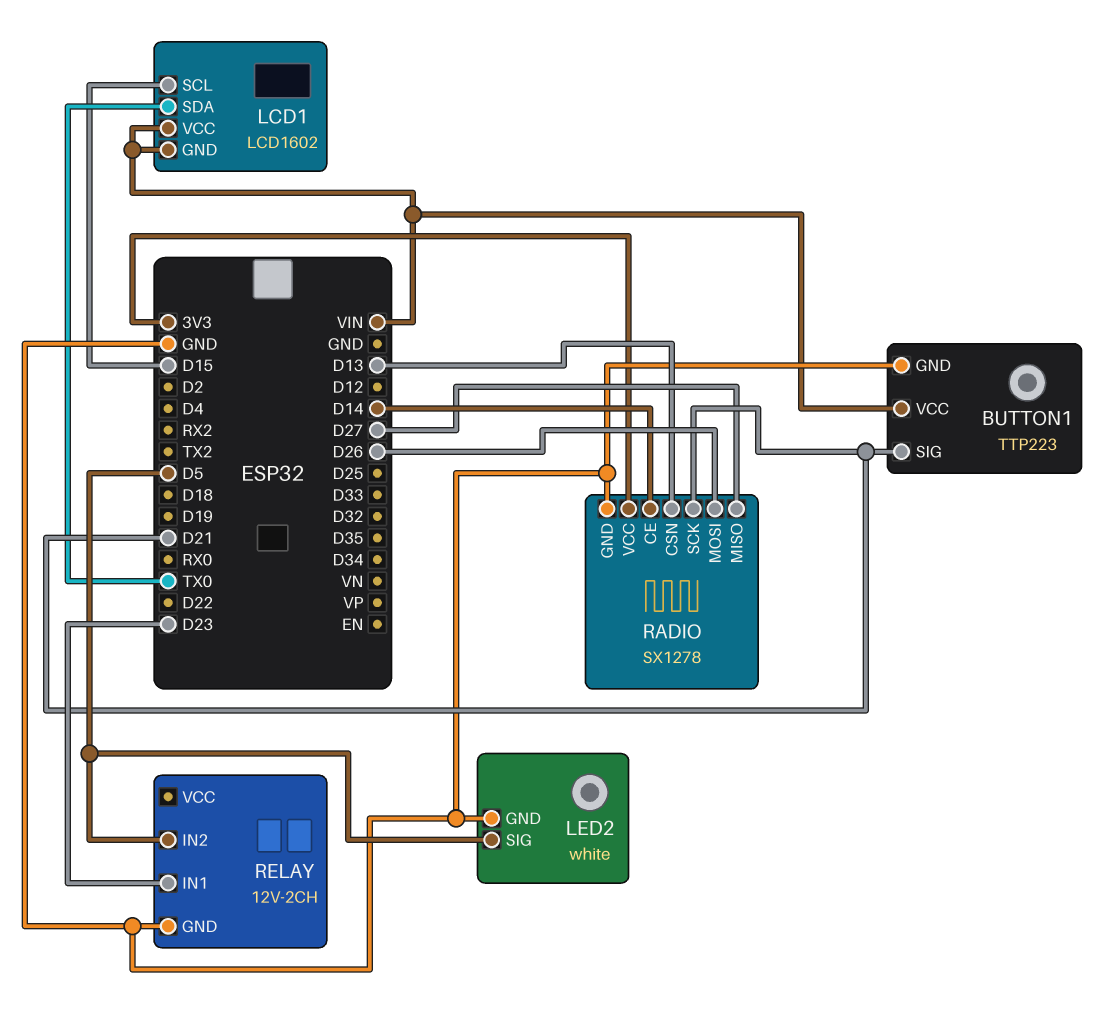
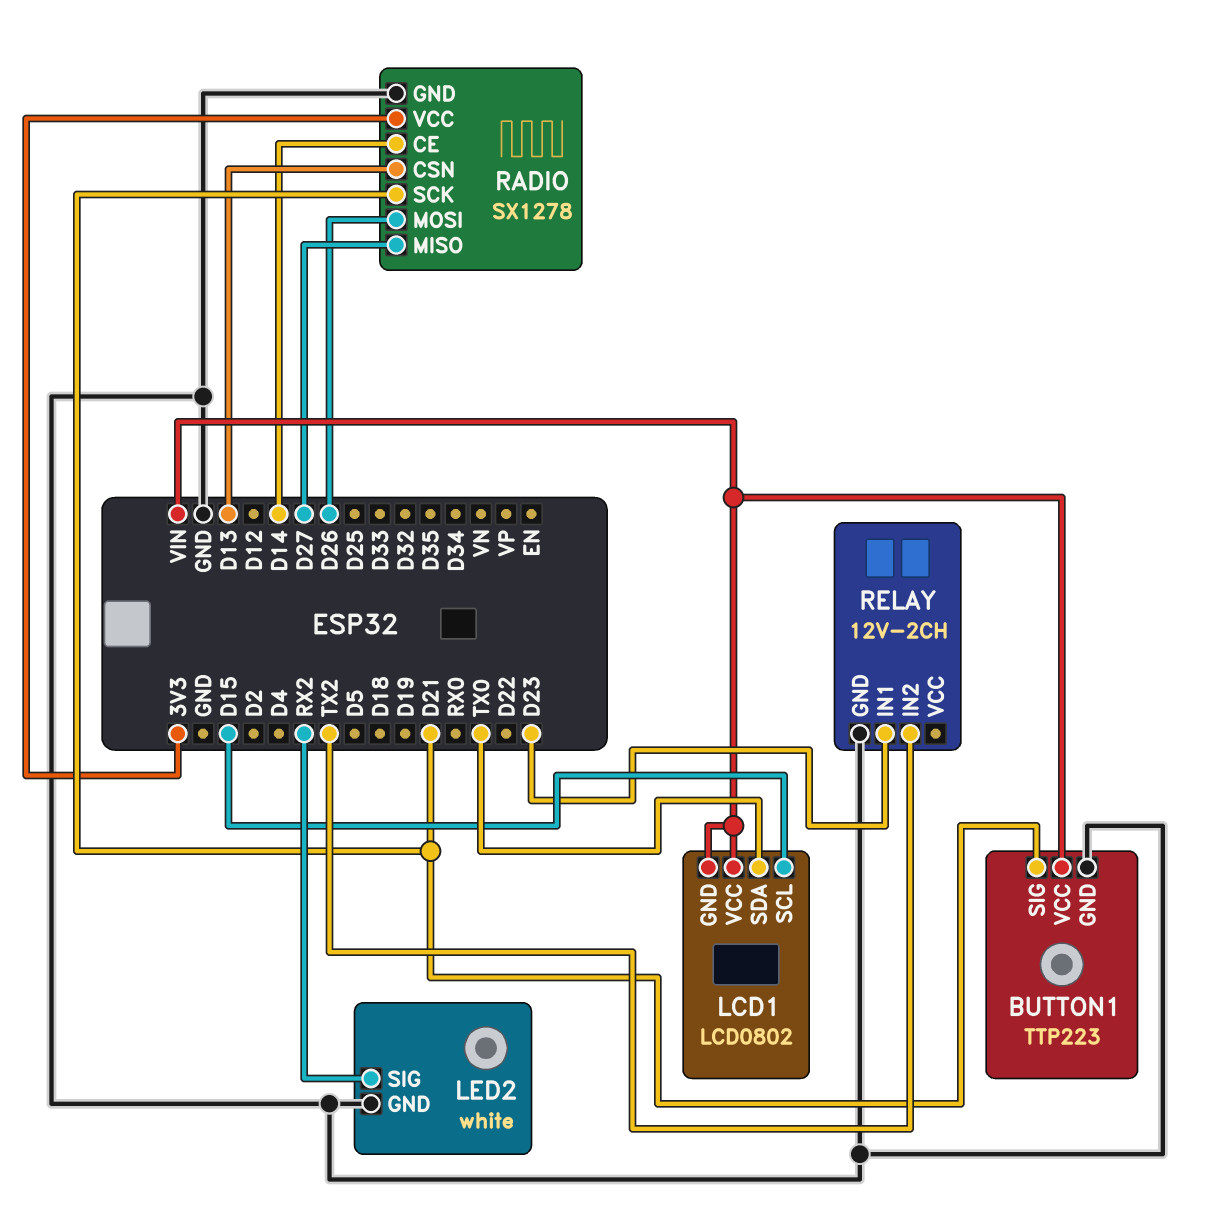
LCD1: LCD1602 -> LCD0802
LED2 pin SIG: D5 -> RX2
RELAY pin IN2: D5 -> TX2

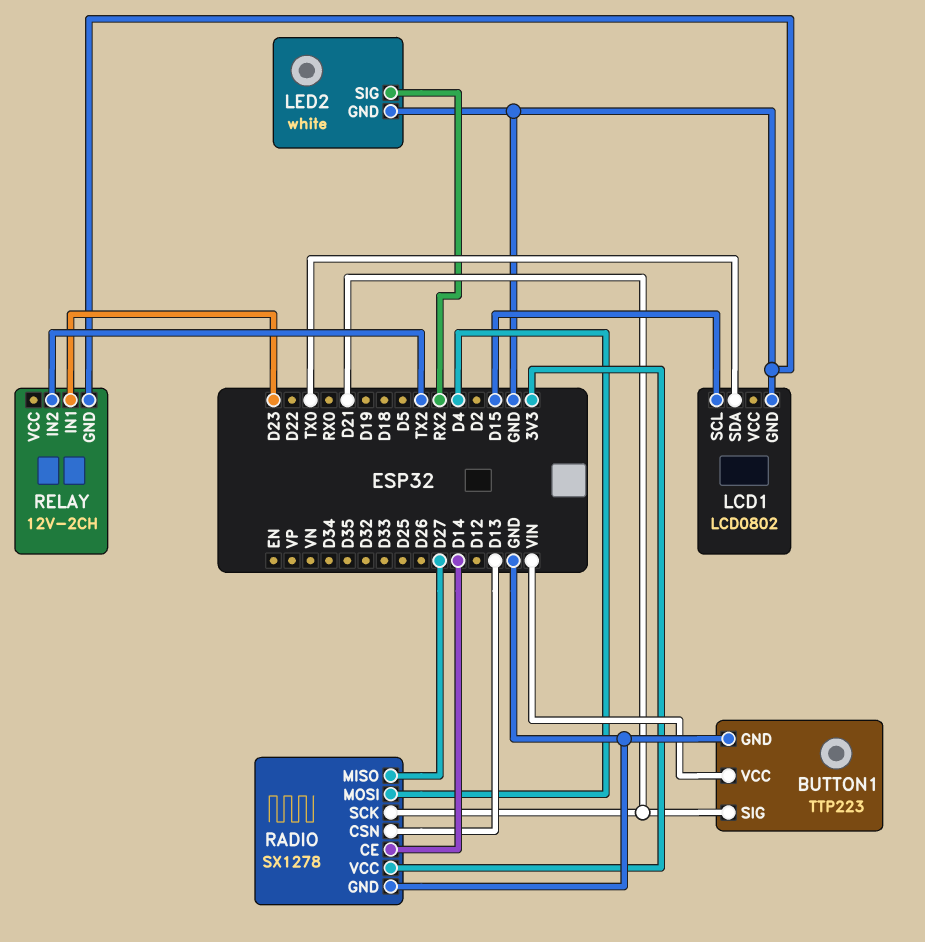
LCD1 pin GND: VIN -> GND
LCD1 pin VCC: VIN -> none
RADIO pin MOSI: D26 -> D4

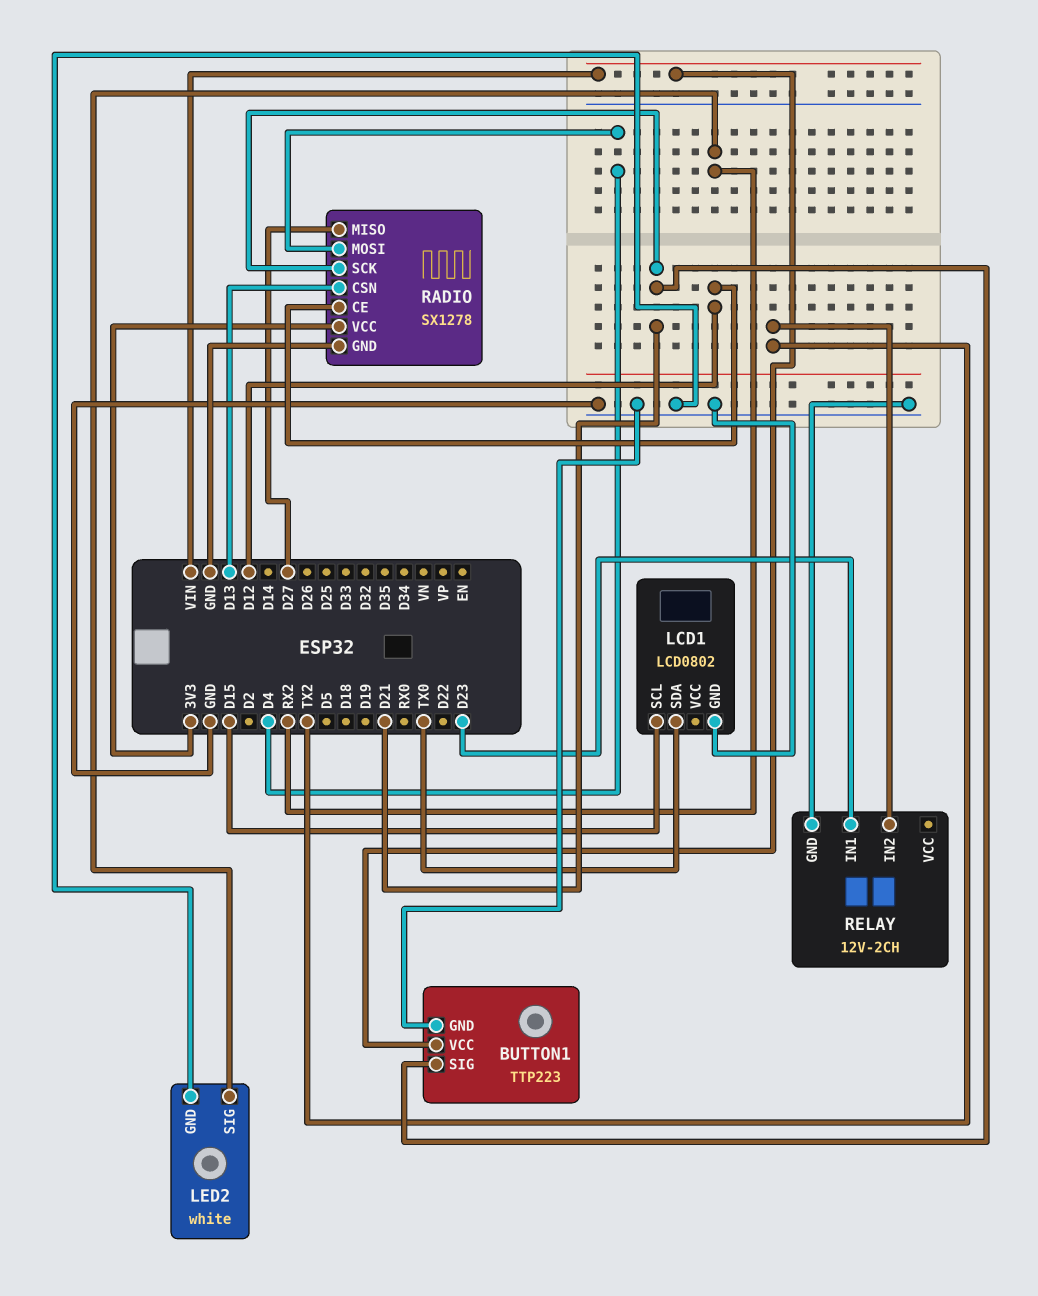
RADIO pin CE: D14 -> D12

